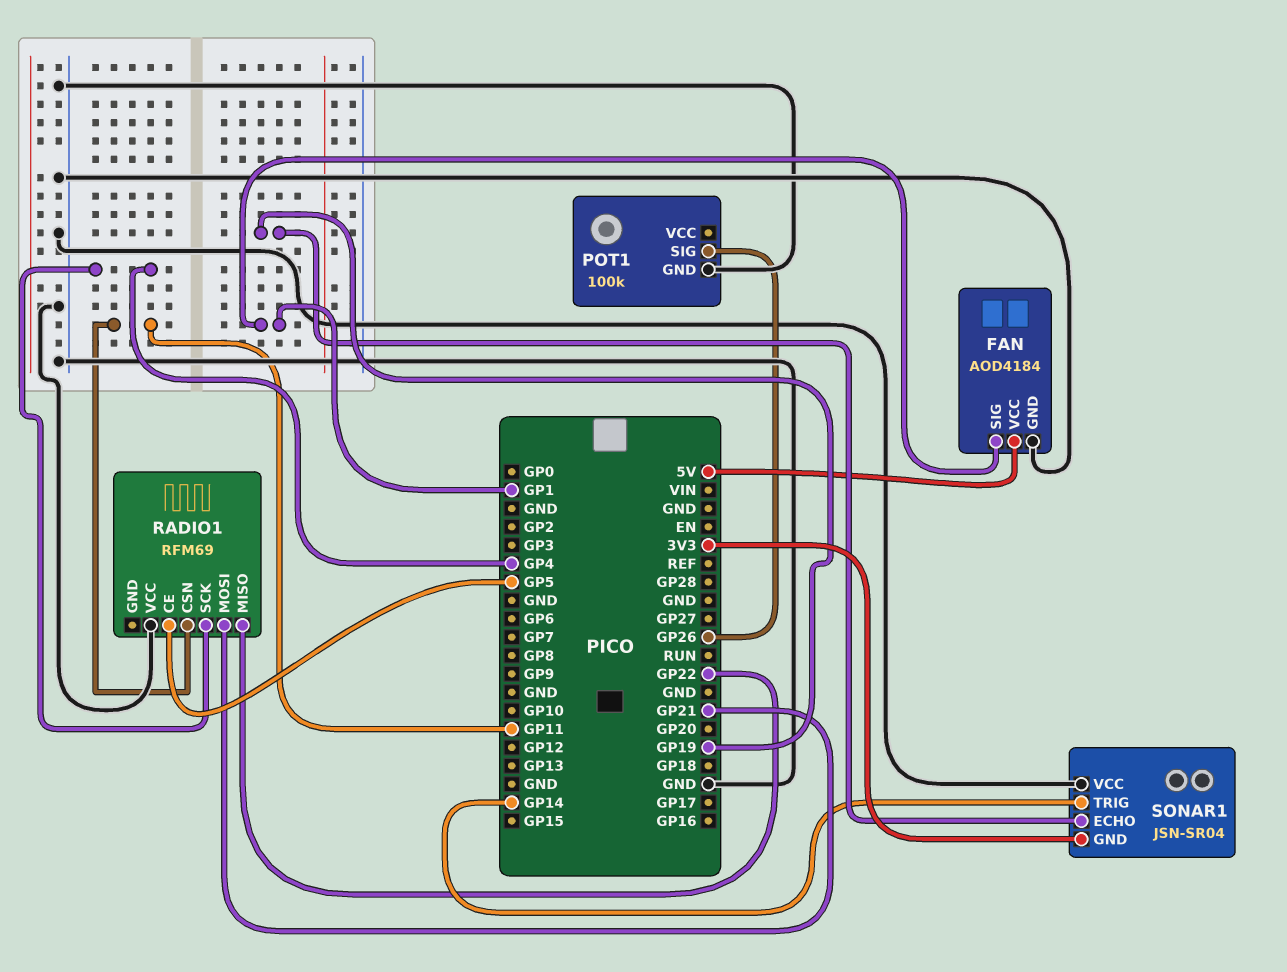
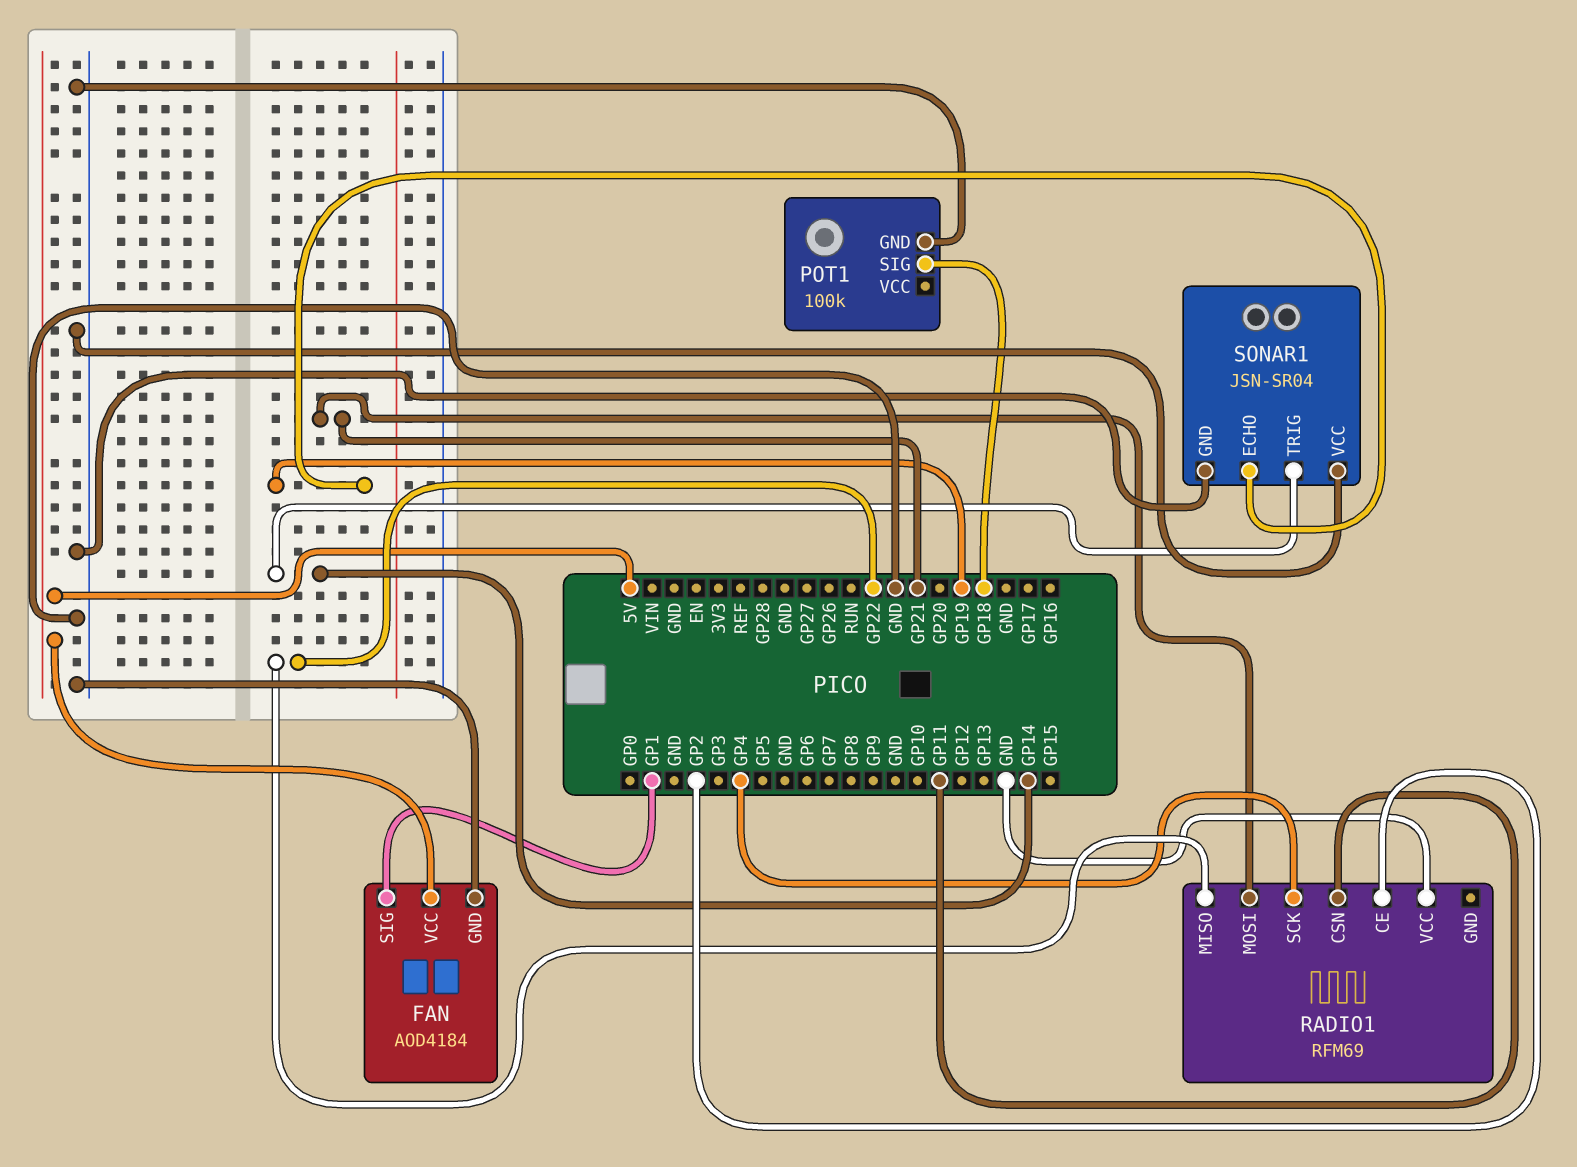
POT1 pin SIG: GP26 -> GP18
RADIO1 pin CE: GP5 -> GP2
SONAR1 pin GND: 3V3 -> GND

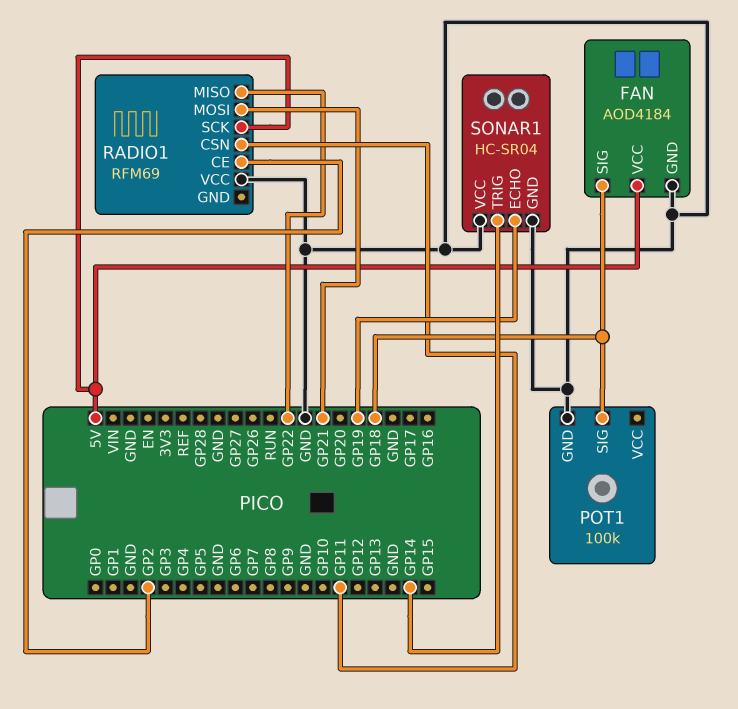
FAN pin SIG: GP1 -> GP18
RADIO1 pin SCK: GP4 -> 5V
SONAR1: JSN-SR04 -> HC-SR04

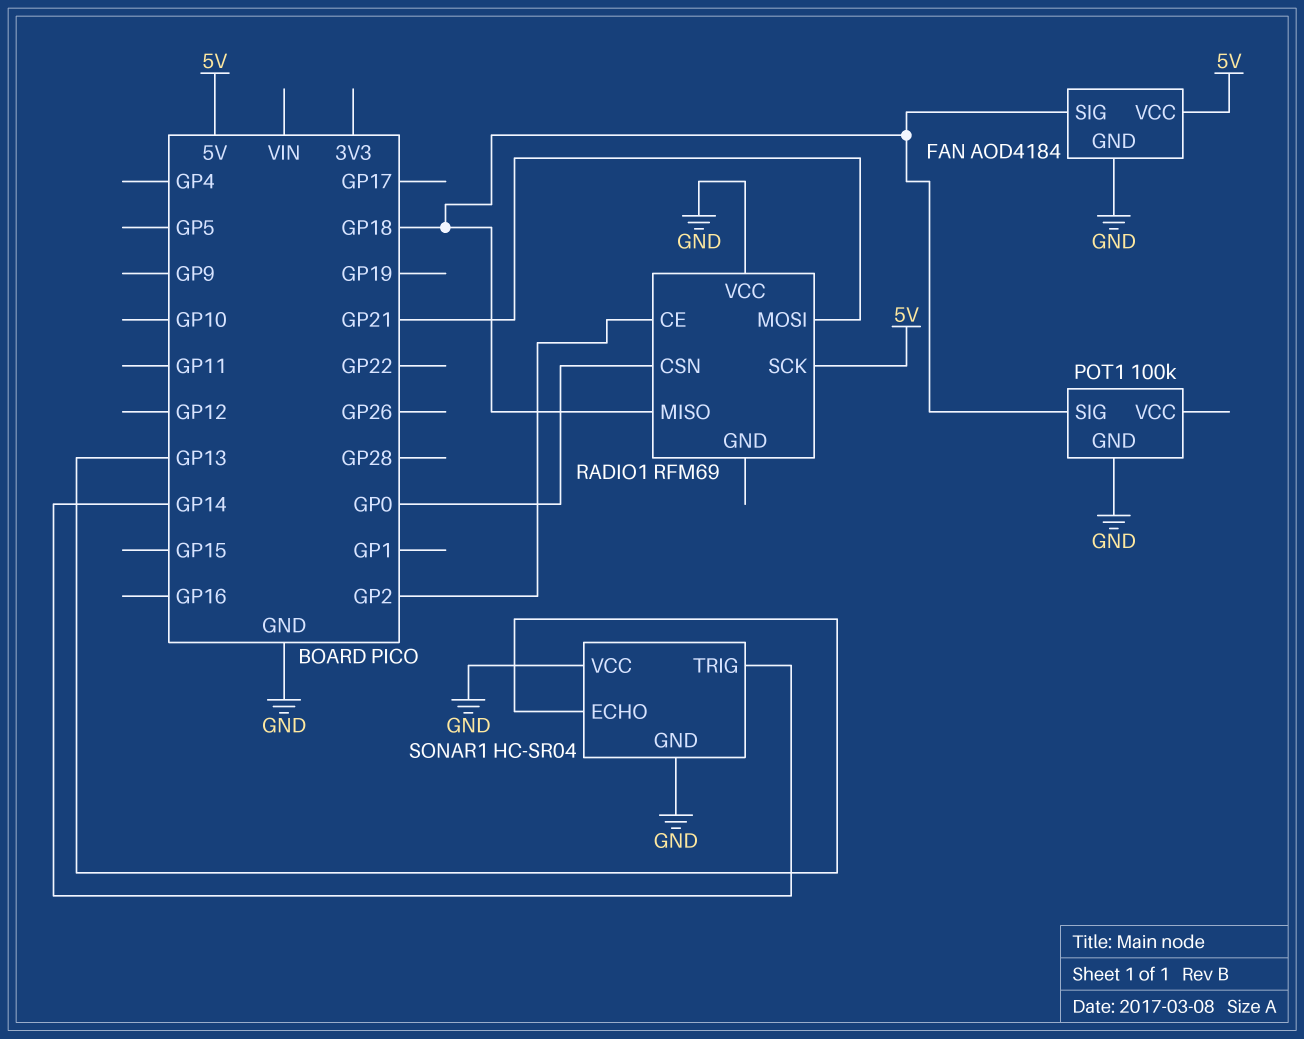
RADIO1 pin CSN: GP11 -> GP0
RADIO1 pin MISO: GP22 -> GP18
SONAR1 pin ECHO: GP19 -> GP13

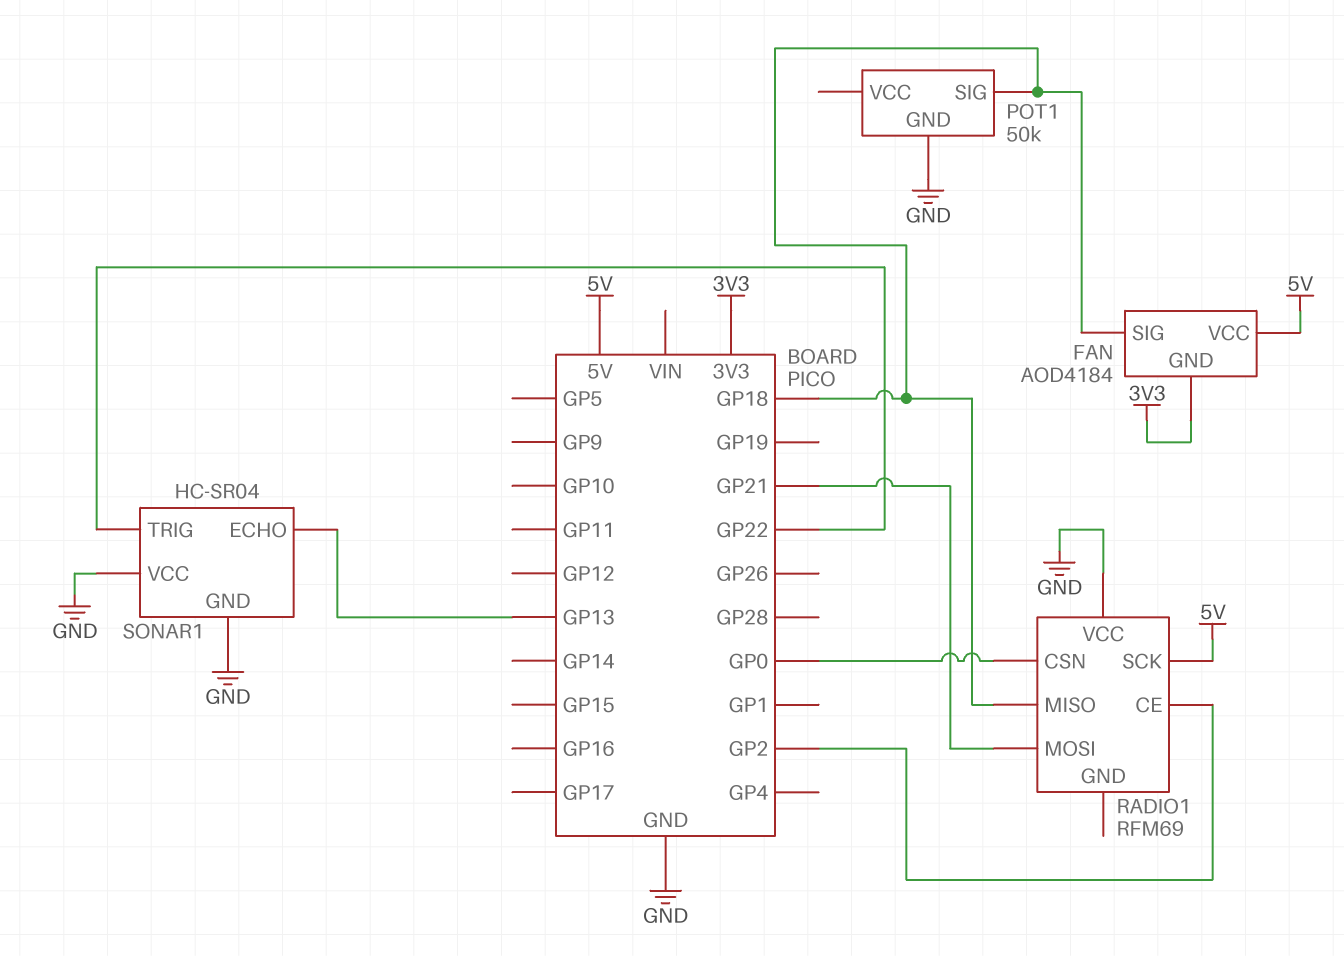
FAN pin GND: GND -> 3V3
POT1: 100k -> 50k
SONAR1 pin TRIG: GP14 -> GP22

